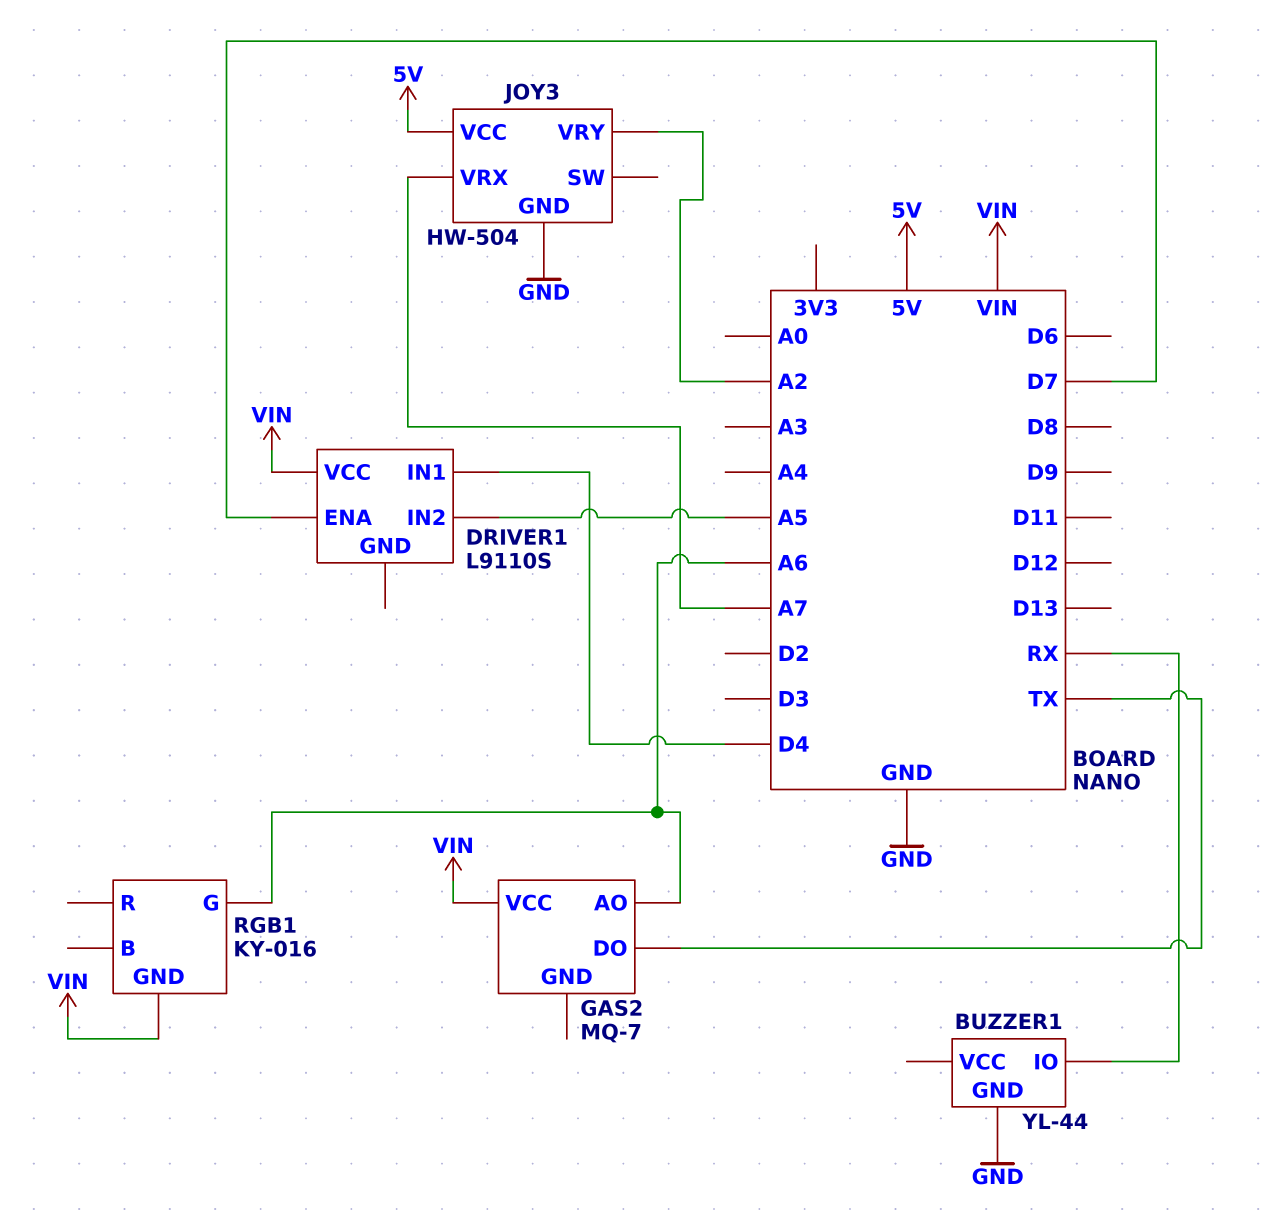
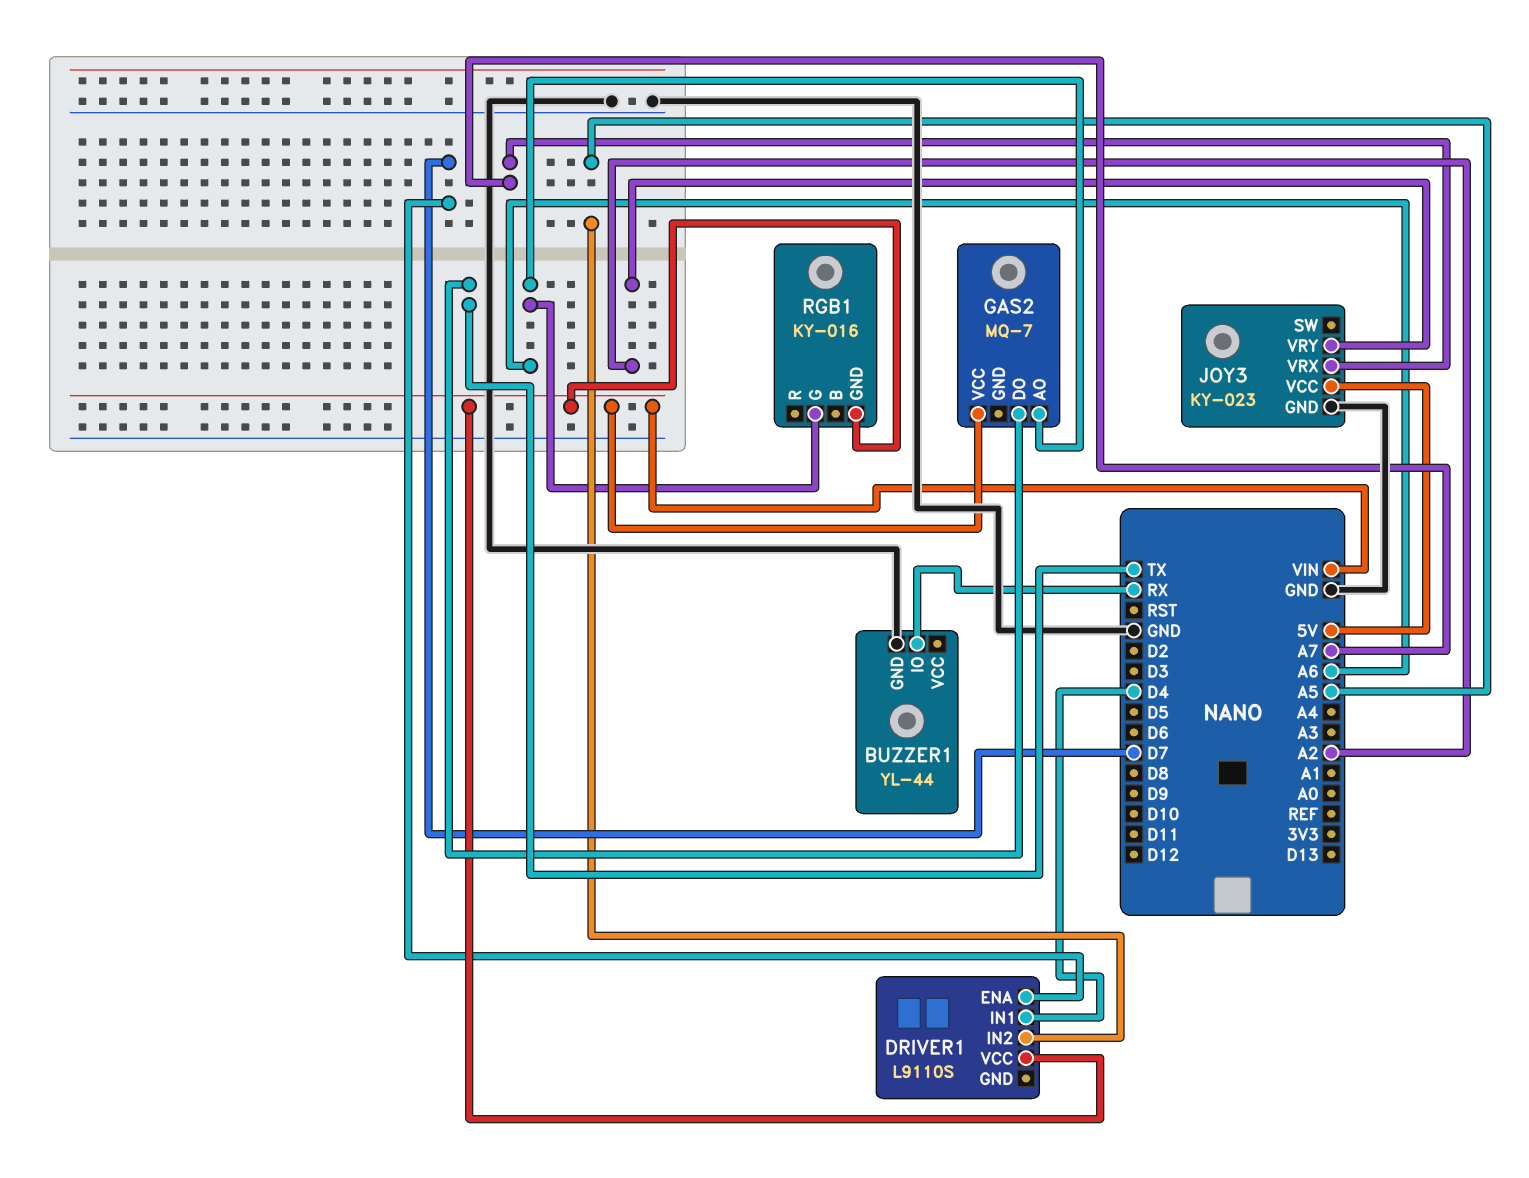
JOY3: HW-504 -> KY-023

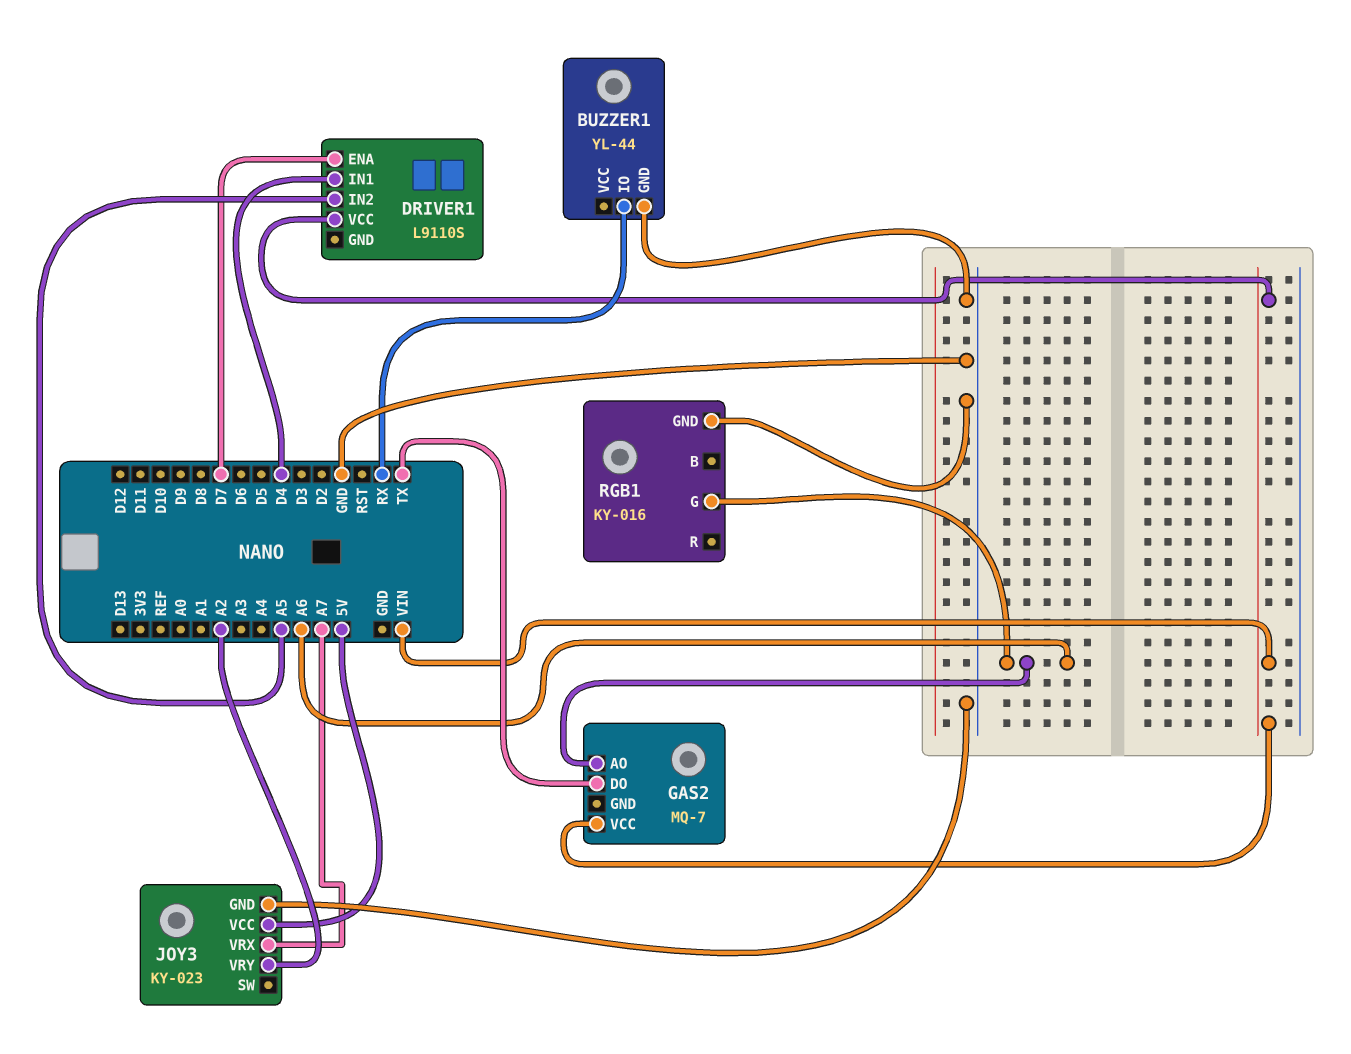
RGB1 pin GND: VIN -> GND

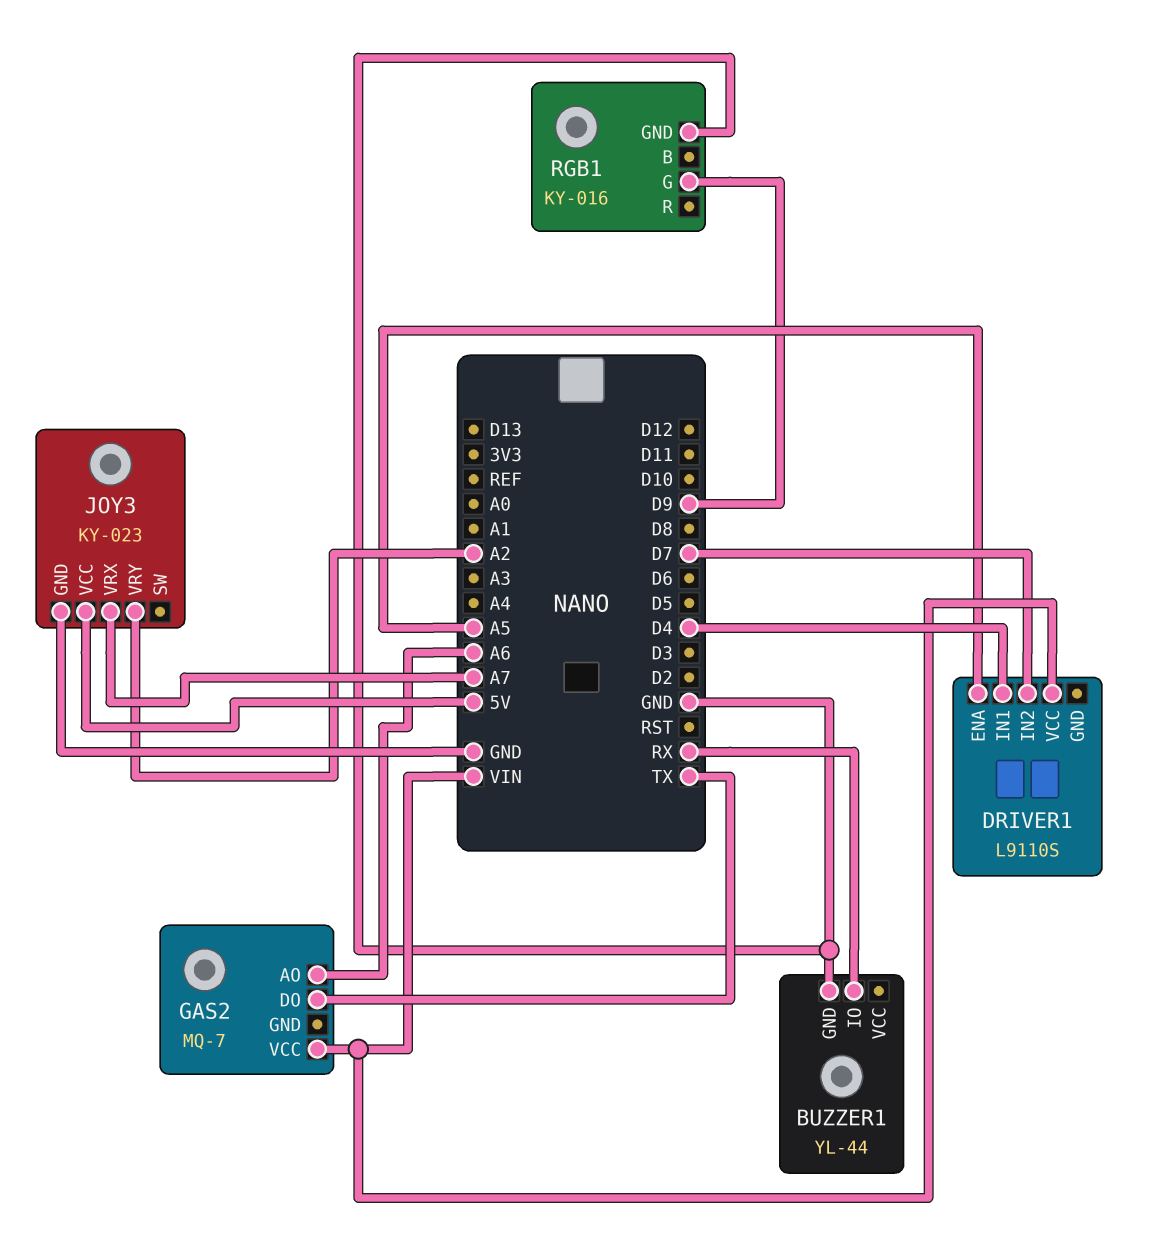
DRIVER1 pin ENA: D7 -> A5
DRIVER1 pin IN2: A5 -> D7
RGB1 pin G: A6 -> D9

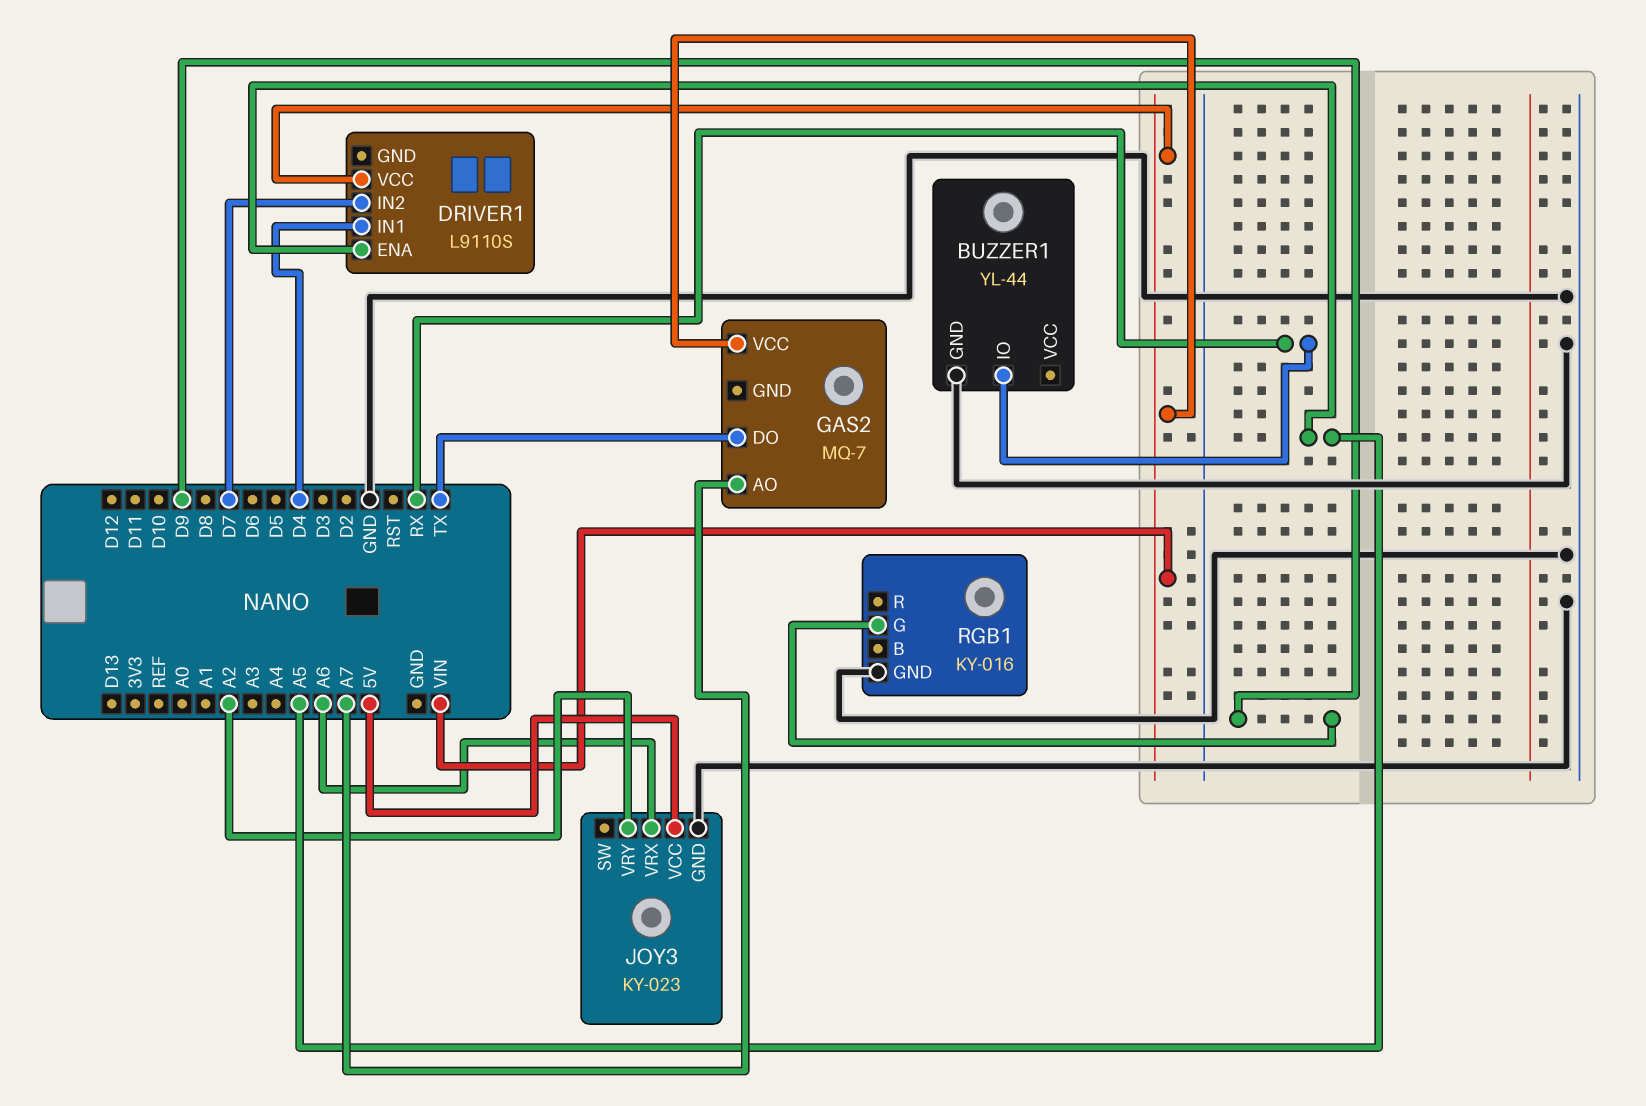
GAS2 pin AO: A6 -> A7
JOY3 pin VRX: A7 -> A6

